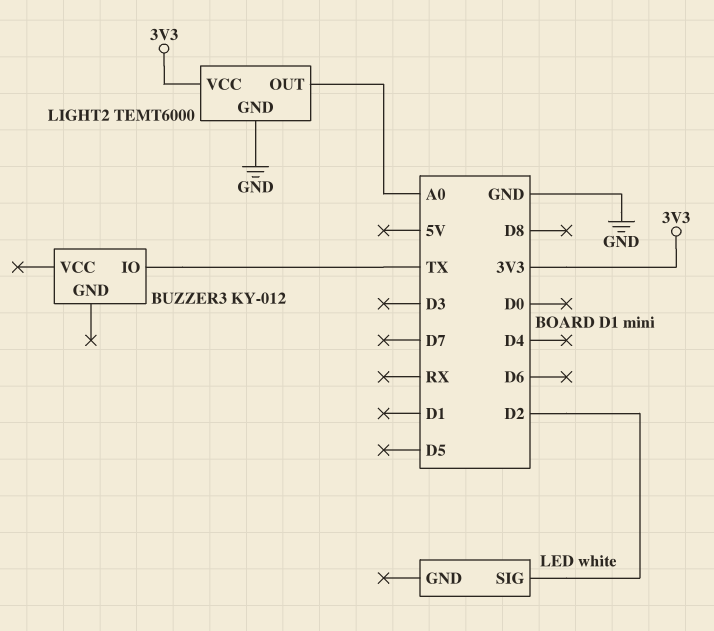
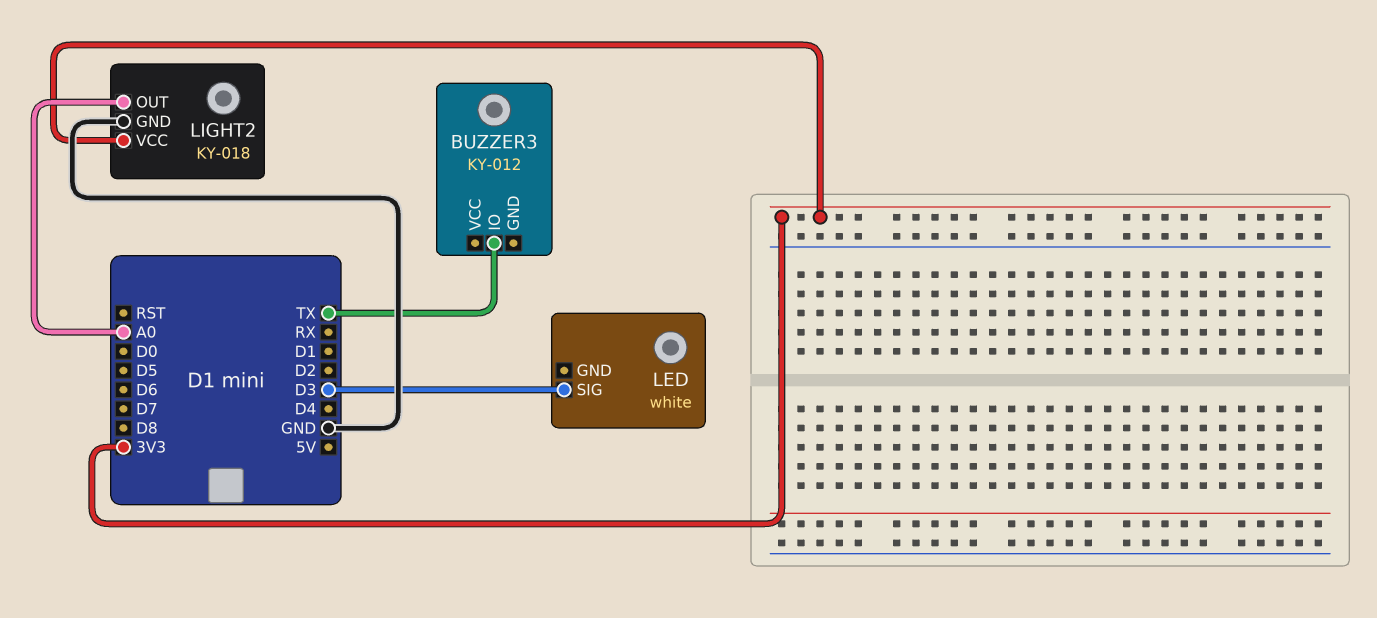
LED pin SIG: D2 -> D3
LIGHT2: TEMT6000 -> KY-018

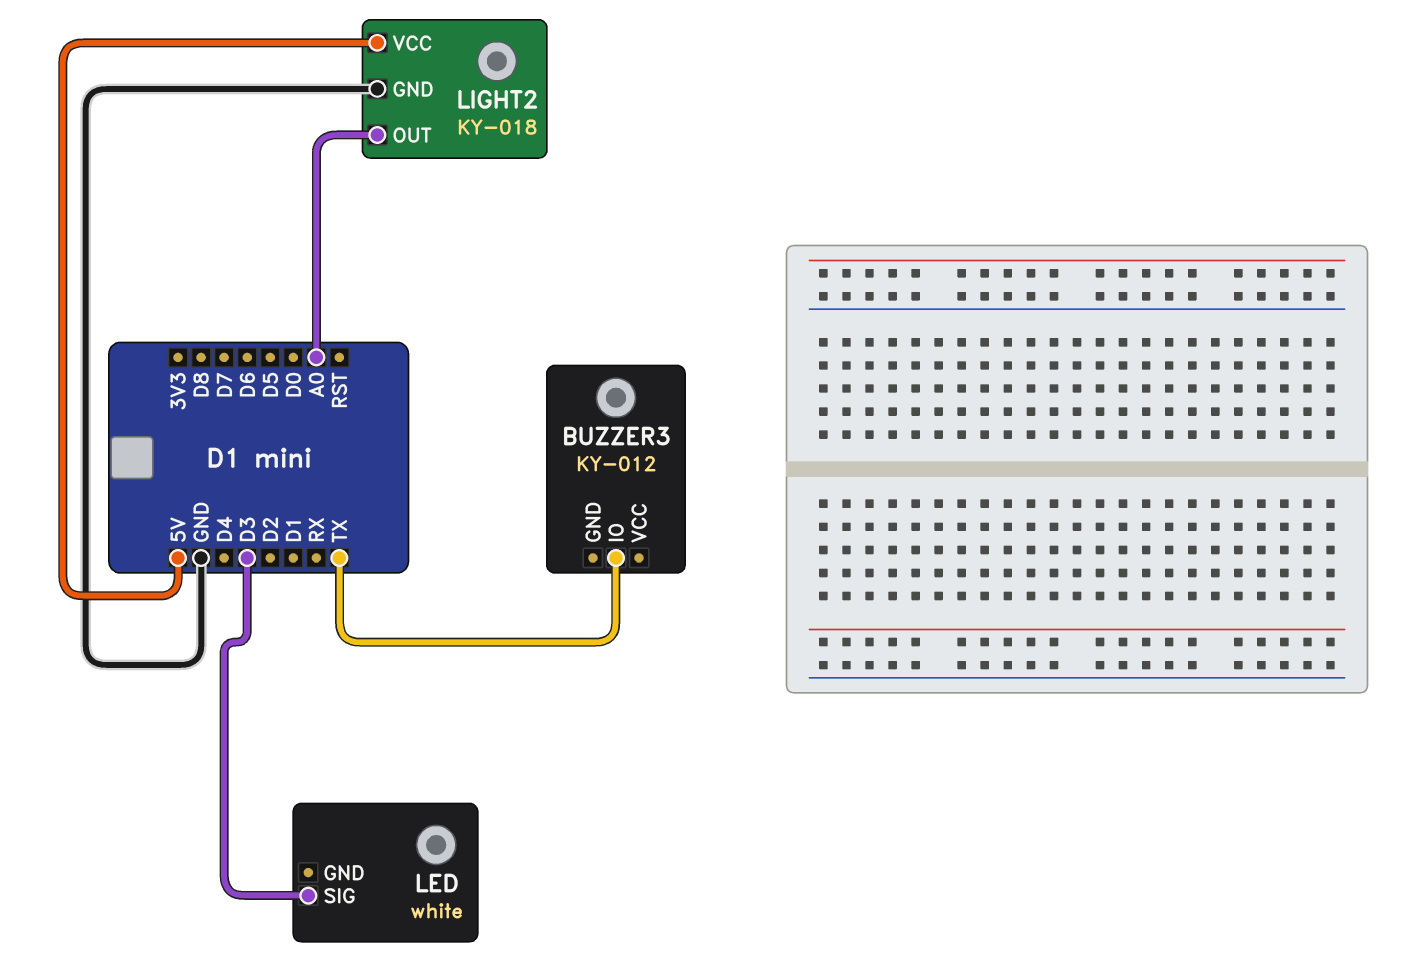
LIGHT2 pin VCC: 3V3 -> 5V

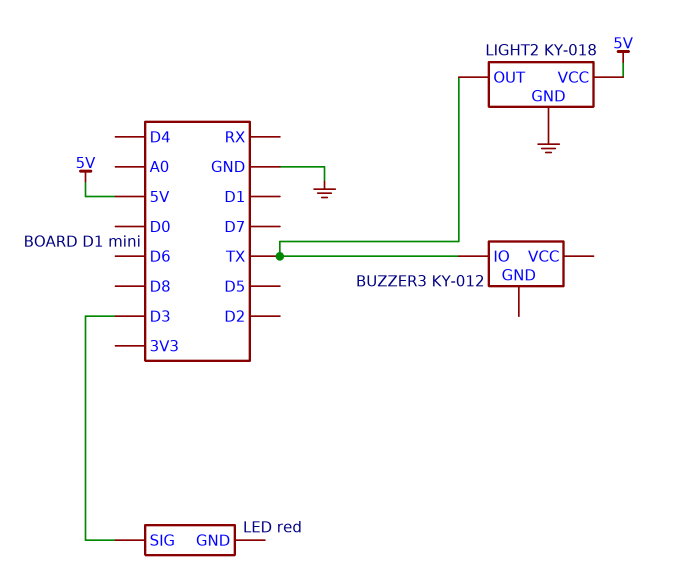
LED: white -> red
LIGHT2 pin OUT: A0 -> TX

